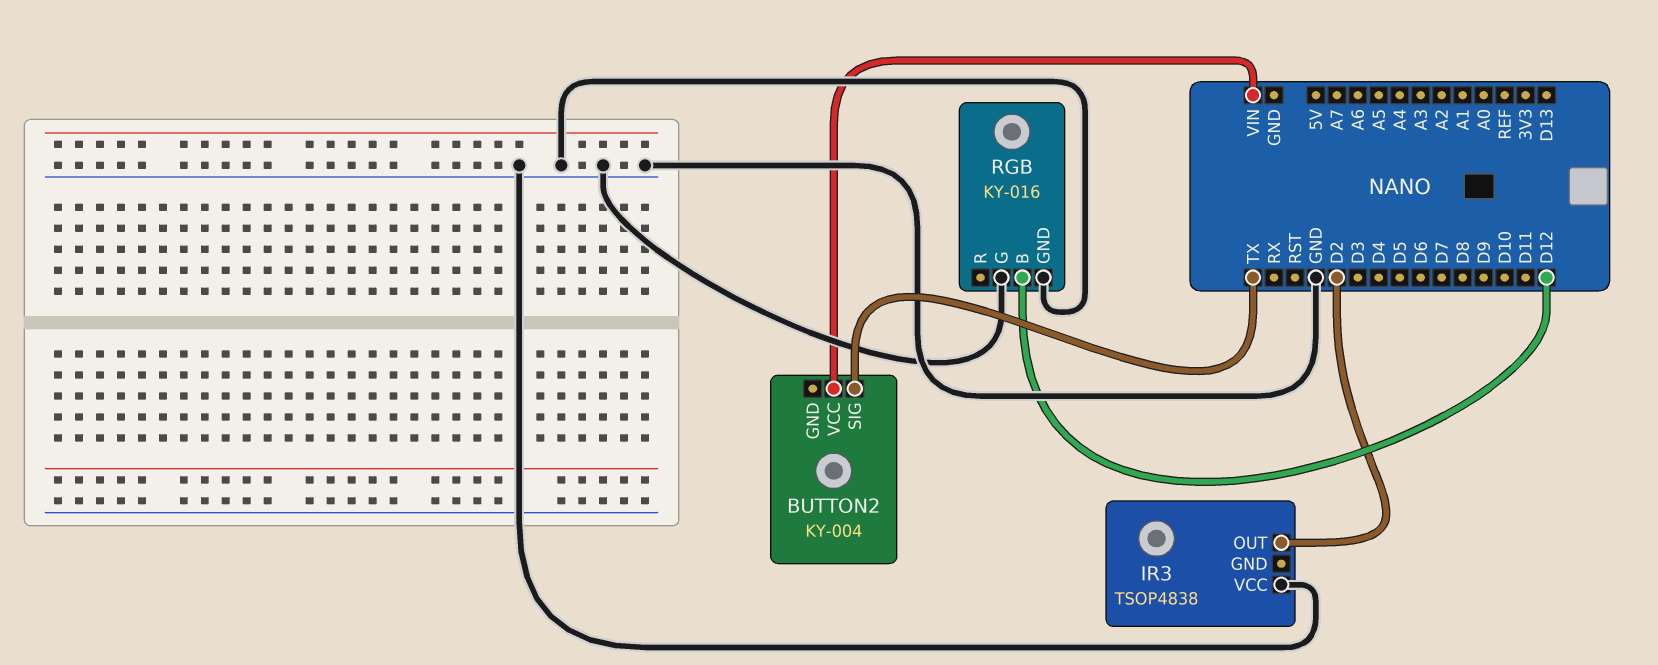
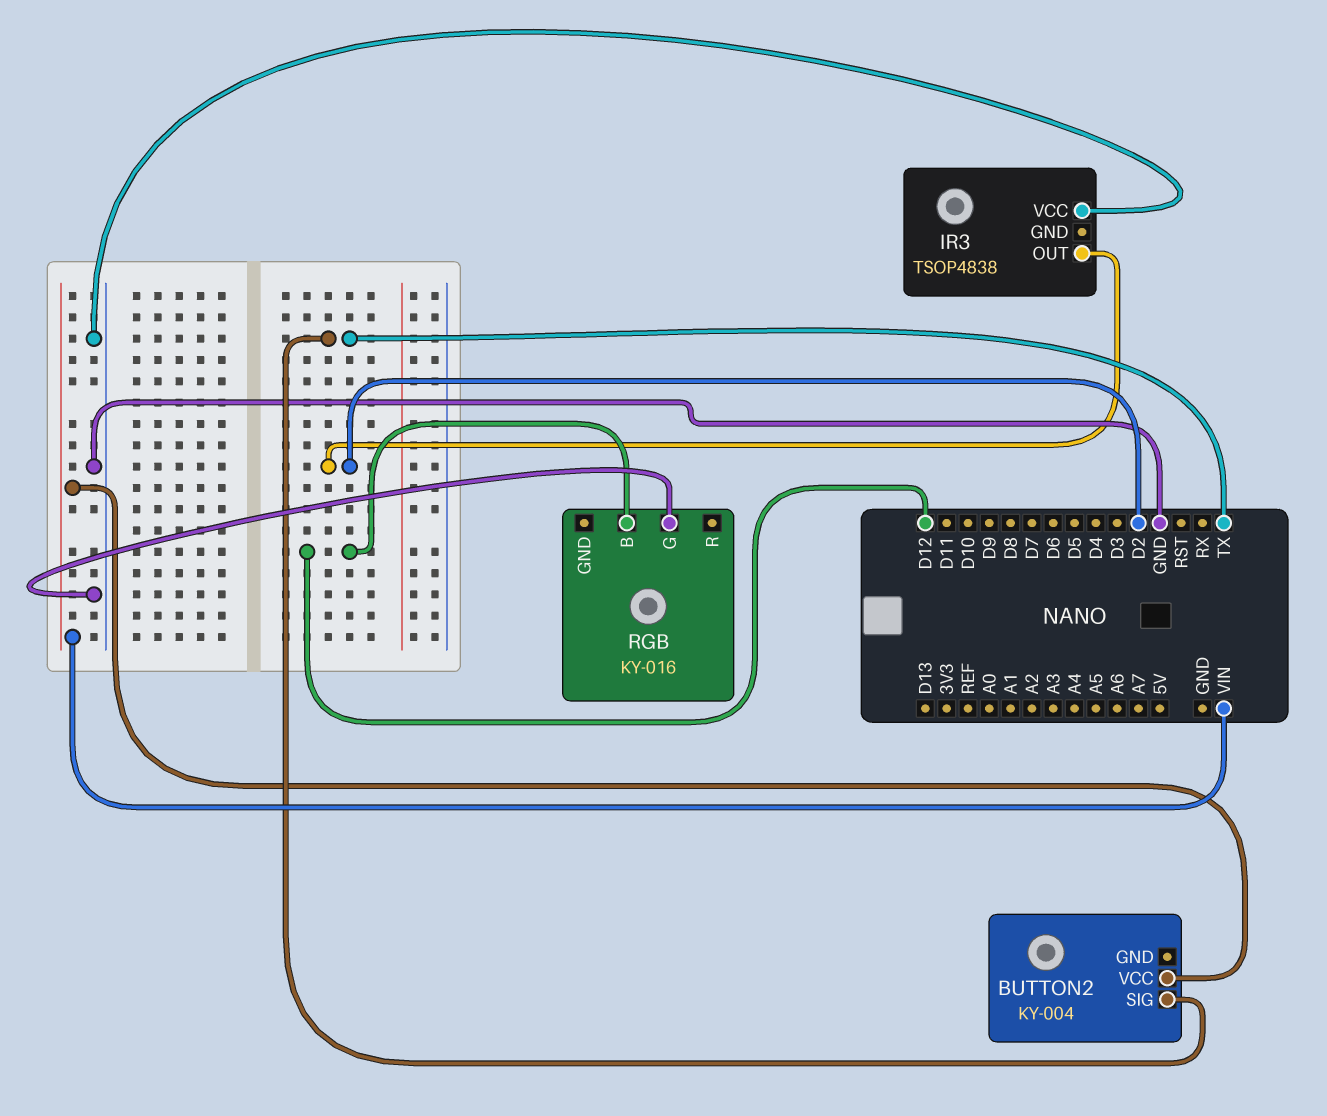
RGB pin GND: GND -> none

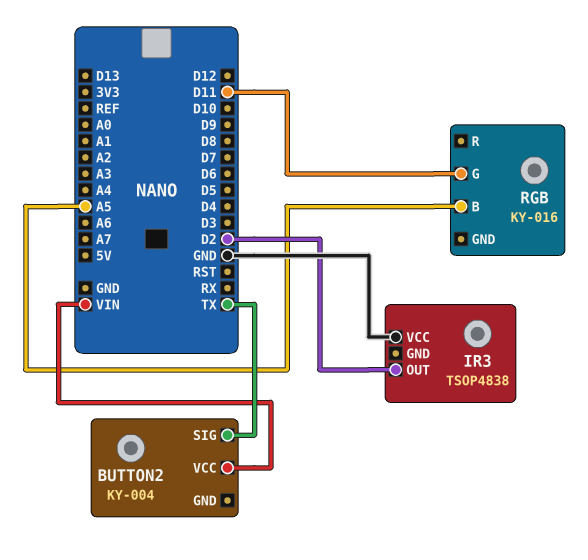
RGB pin B: D12 -> A5
RGB pin G: GND -> D11

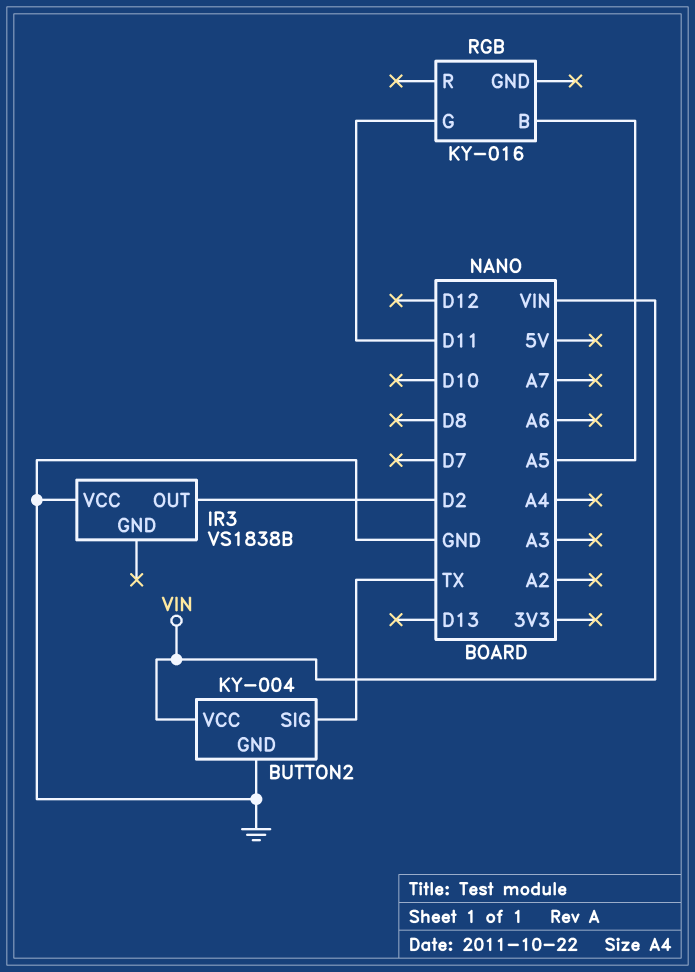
BUTTON2 pin GND: none -> GND
IR3: TSOP4838 -> VS1838B

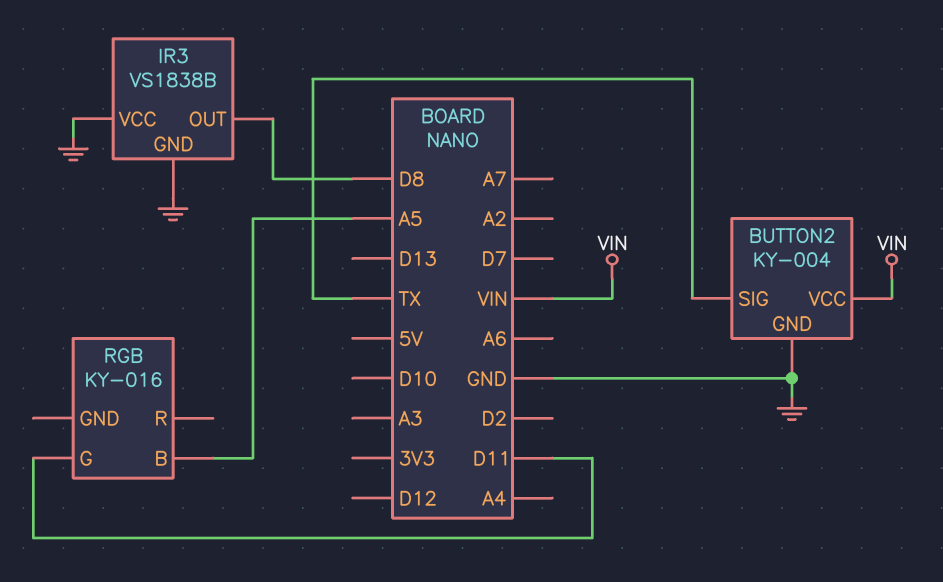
IR3 pin GND: none -> GND
IR3 pin OUT: D2 -> D8

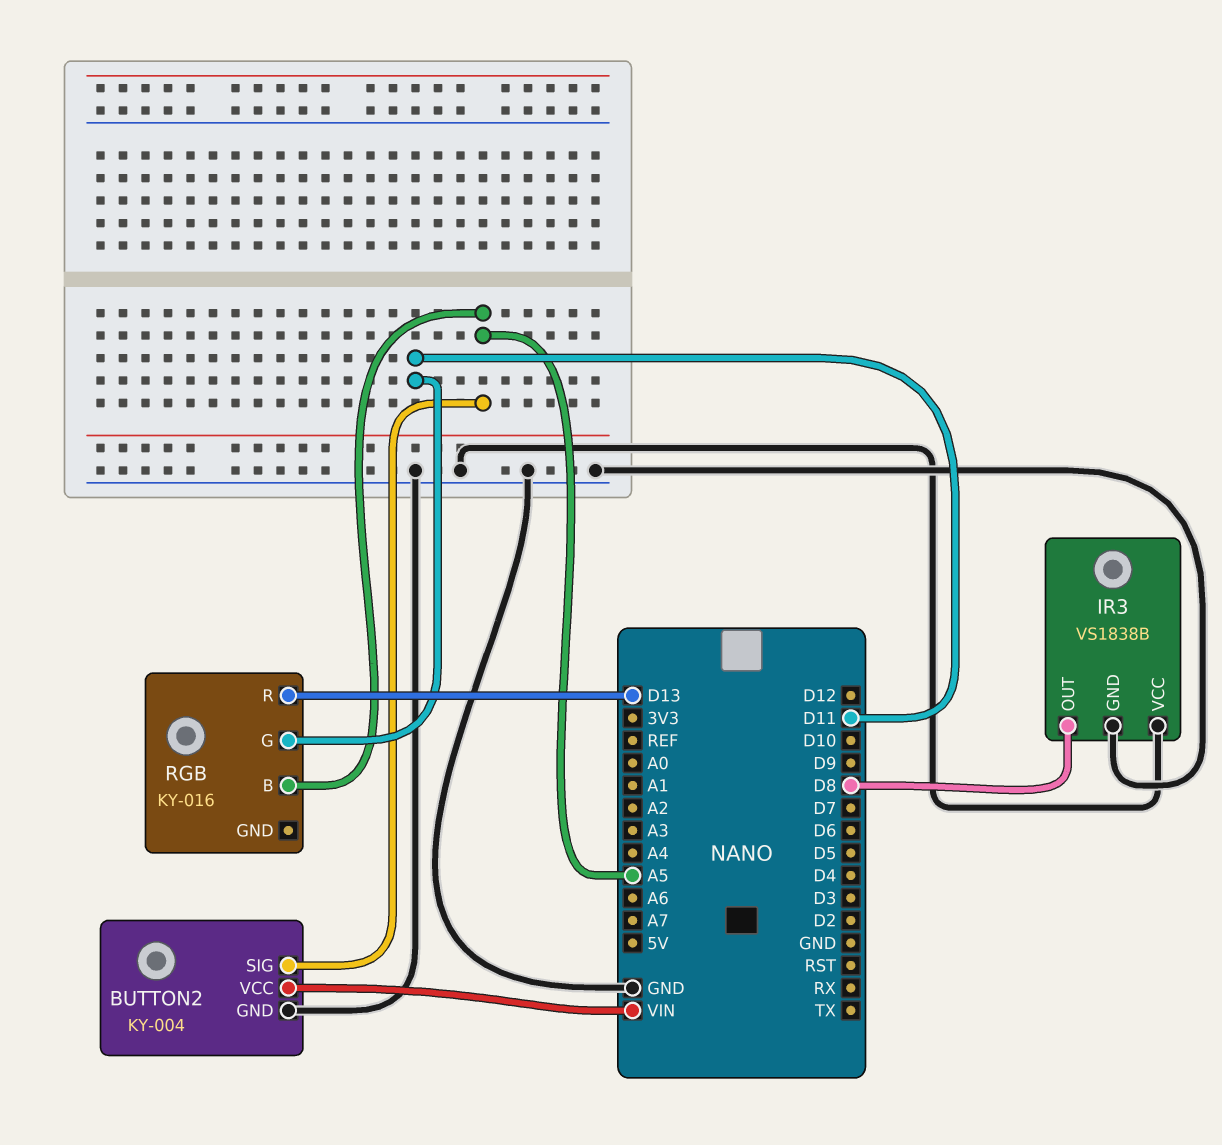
BUTTON2 pin SIG: TX -> A5
RGB pin R: none -> D13

